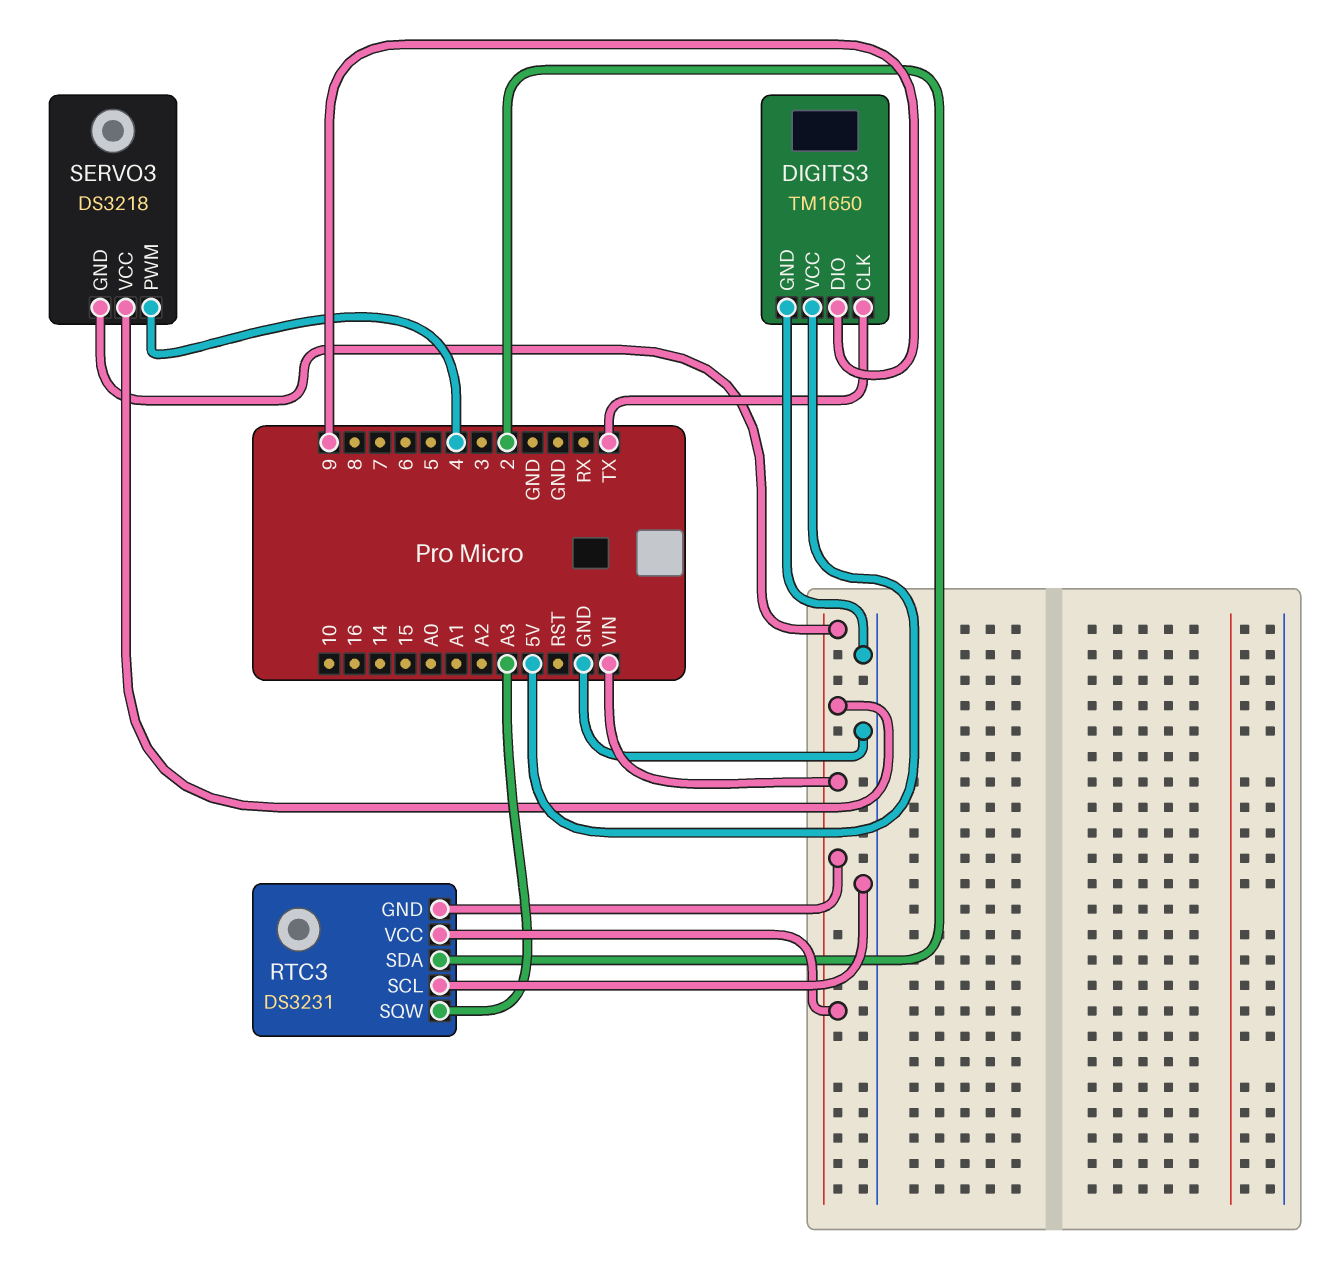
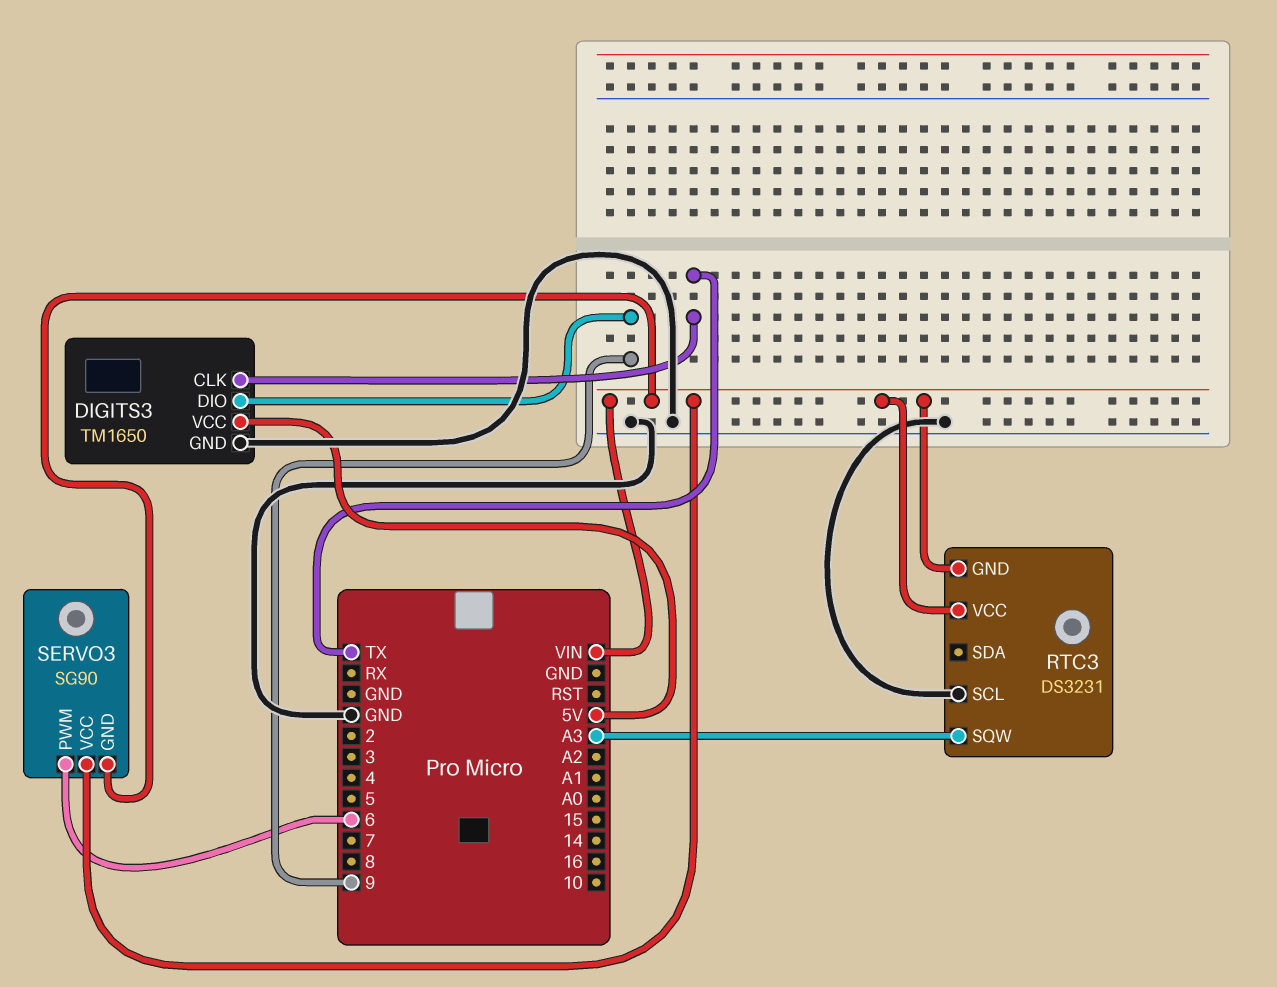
RTC3 pin SDA: 2 -> none
SERVO3: DS3218 -> SG90
SERVO3 pin PWM: 4 -> 6

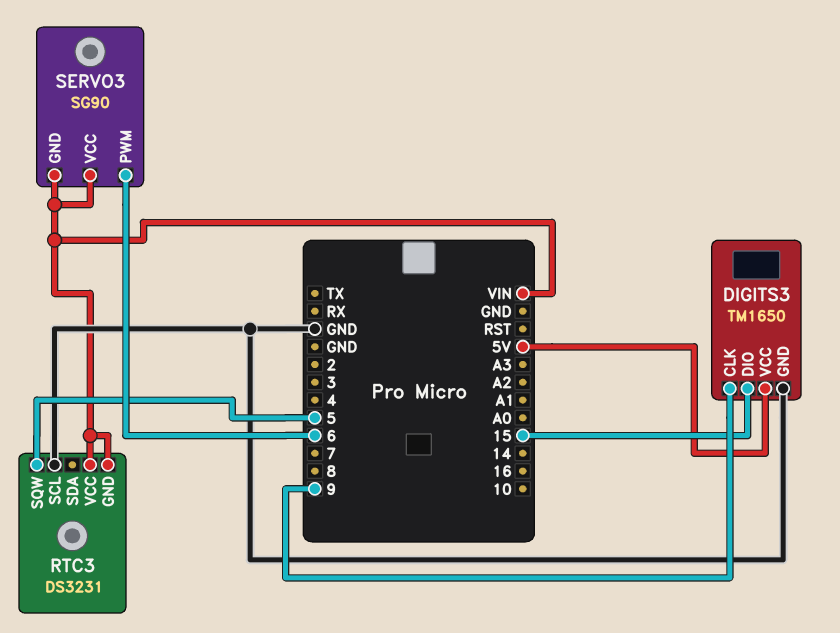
DIGITS3 pin CLK: TX -> 9
DIGITS3 pin DIO: 9 -> 15
RTC3 pin SQW: A3 -> 5

